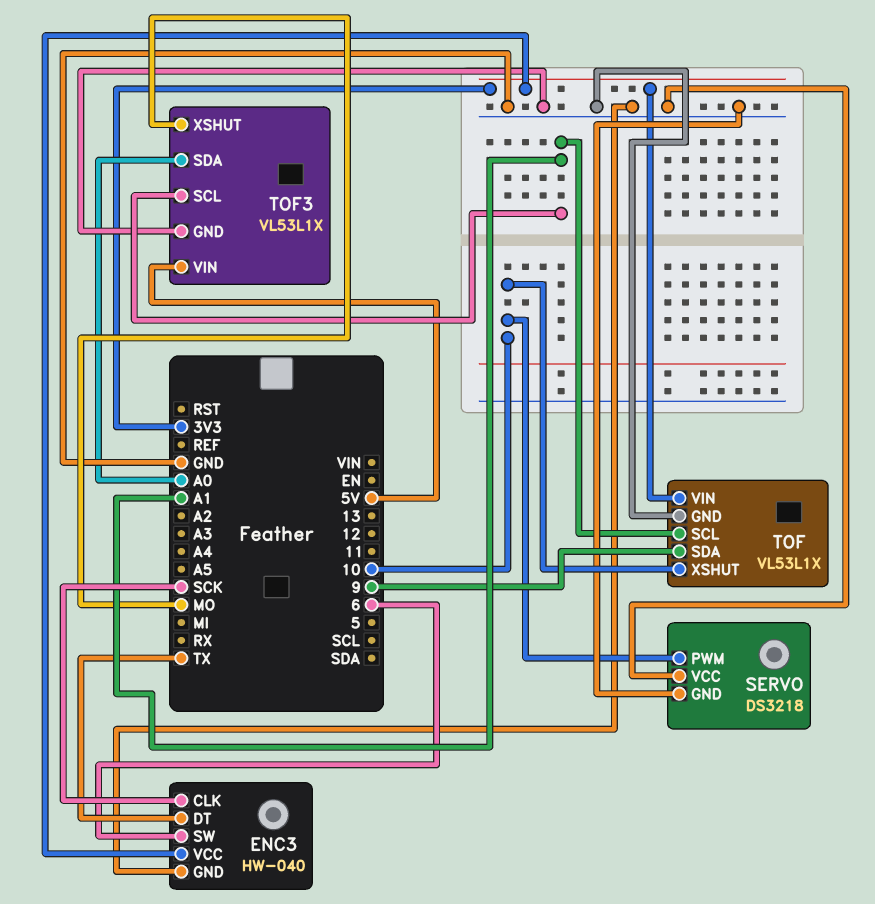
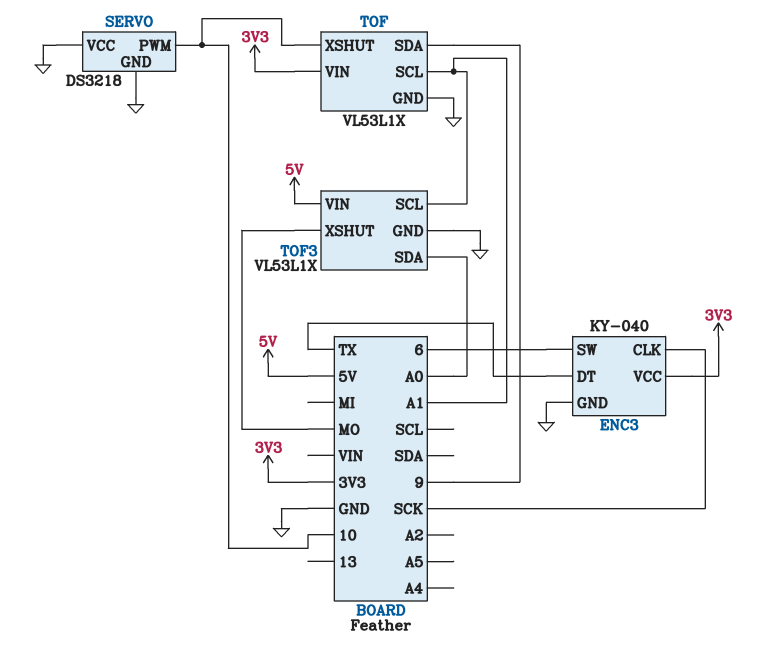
ENC3: HW-040 -> KY-040

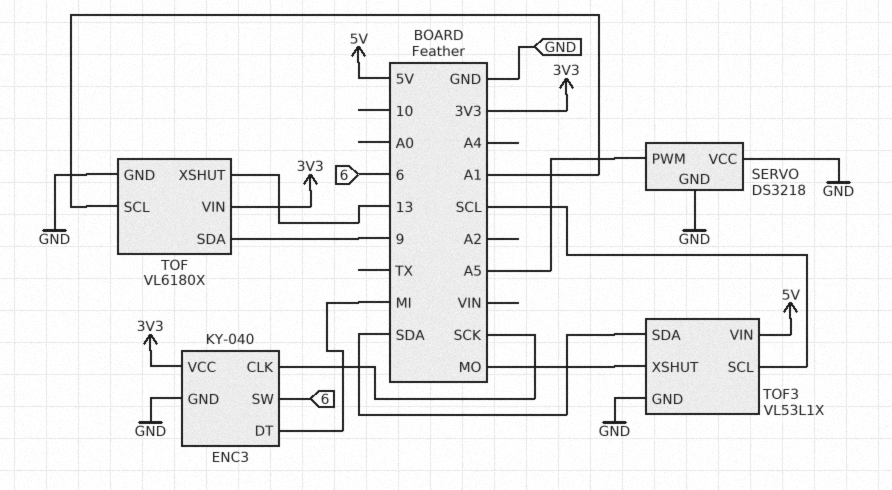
ENC3 pin DT: TX -> MI
SERVO pin PWM: 10 -> A5
TOF: VL53L1X -> VL6180X
TOF pin XSHUT: 10 -> 13
TOF3 pin SCL: A1 -> SCL
TOF3 pin SDA: A0 -> SDA

